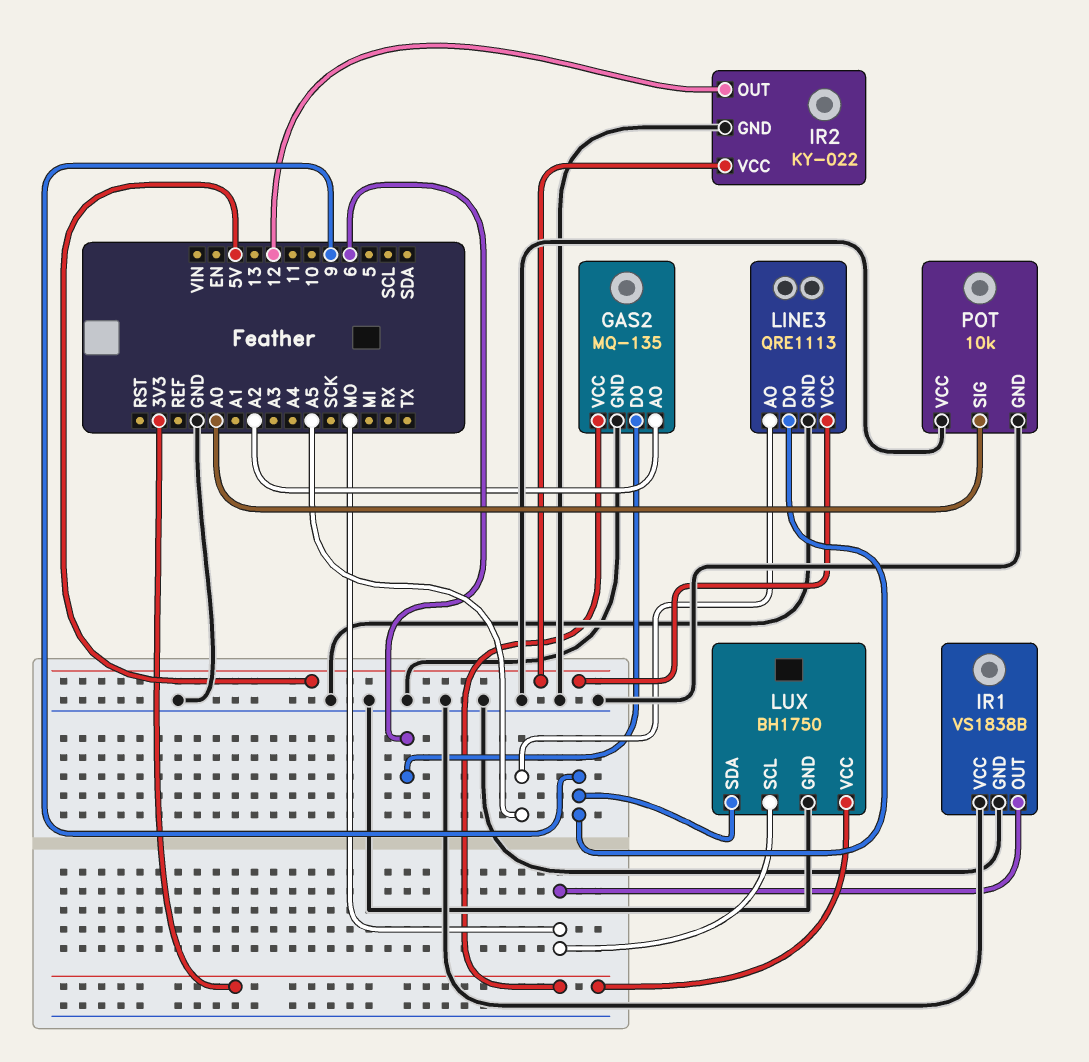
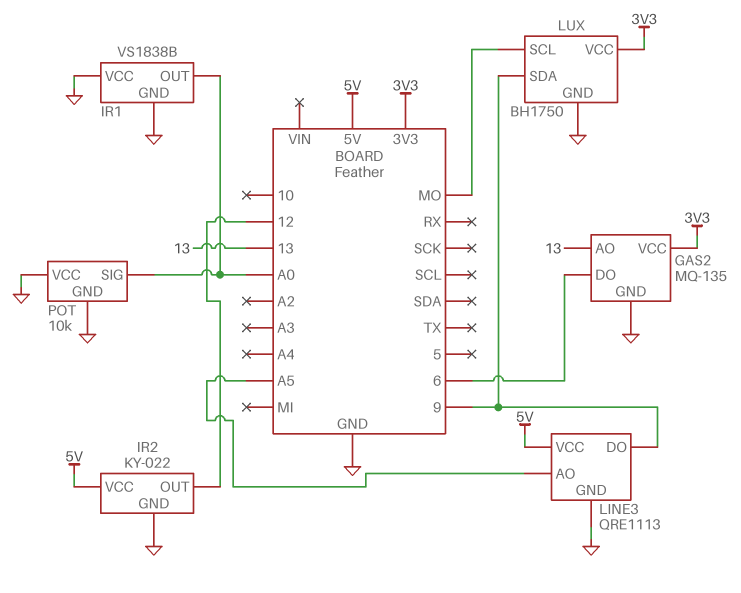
GAS2 pin AO: A2 -> 13
IR1 pin OUT: MO -> A0

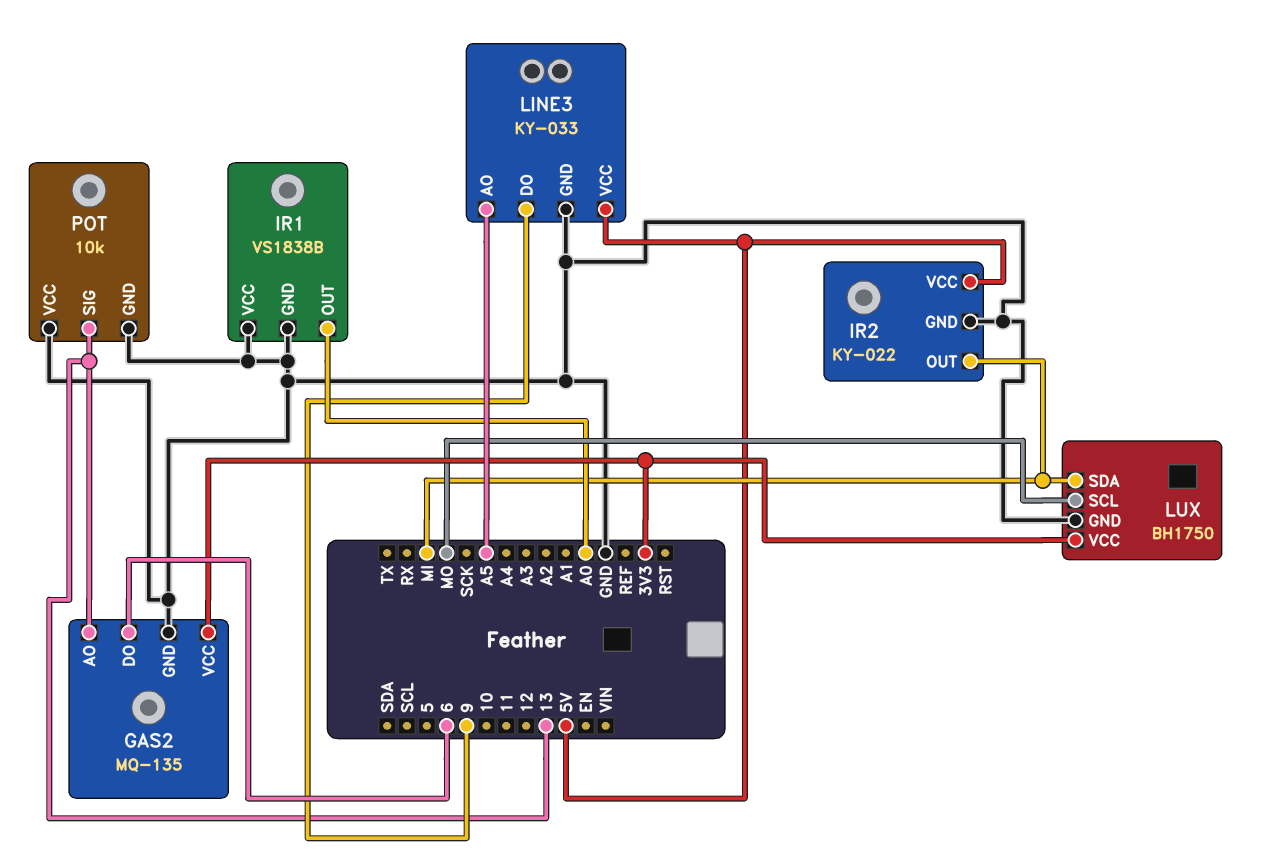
IR2 pin OUT: 12 -> MI
LINE3: QRE1113 -> KY-033
LUX pin SDA: 9 -> MI
POT pin SIG: A0 -> 13

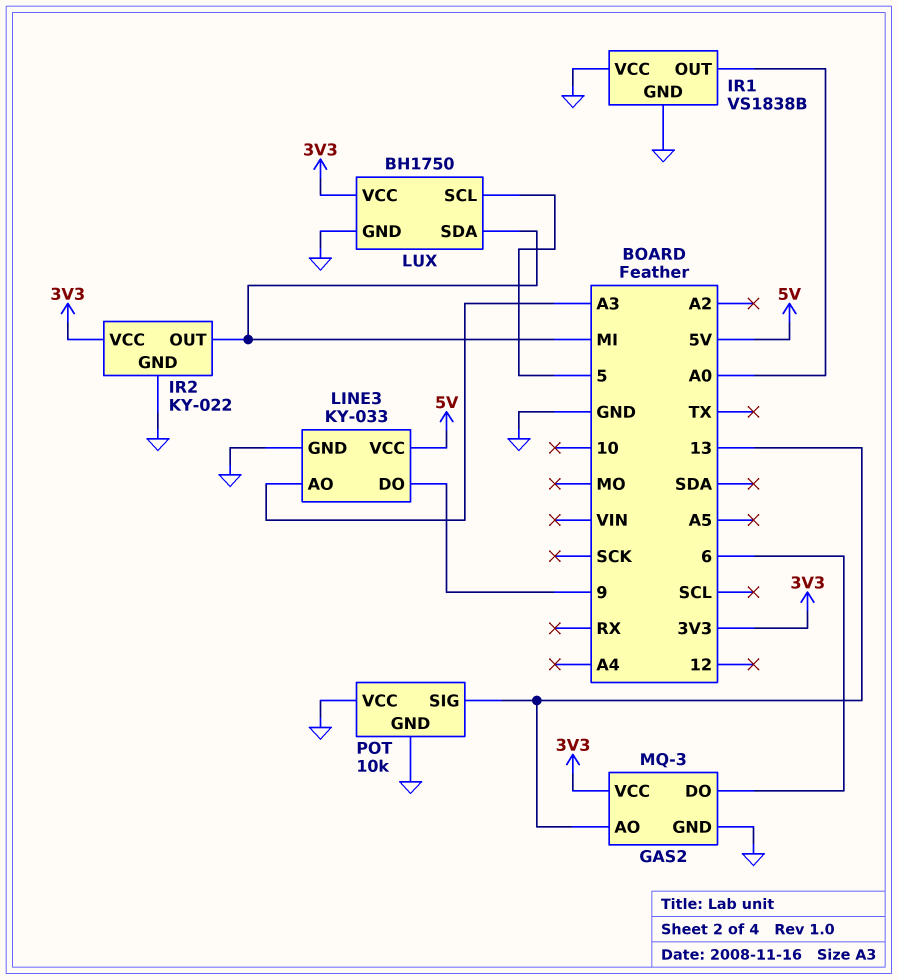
GAS2: MQ-135 -> MQ-3
IR2 pin VCC: 5V -> 3V3
LINE3 pin AO: A5 -> A3
LUX pin SCL: MO -> 5

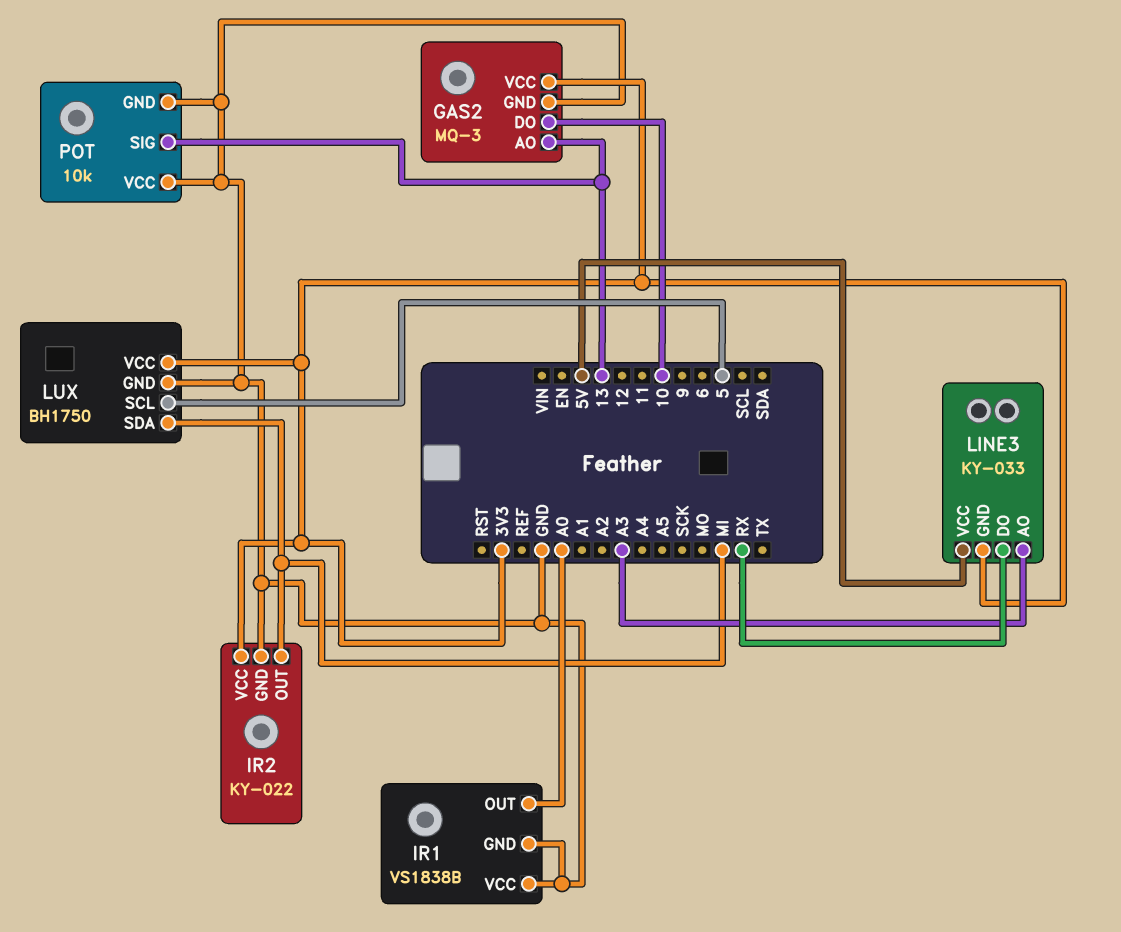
GAS2 pin DO: 6 -> 10
LINE3 pin DO: 9 -> RX
LINE3 pin GND: GND -> 3V3

